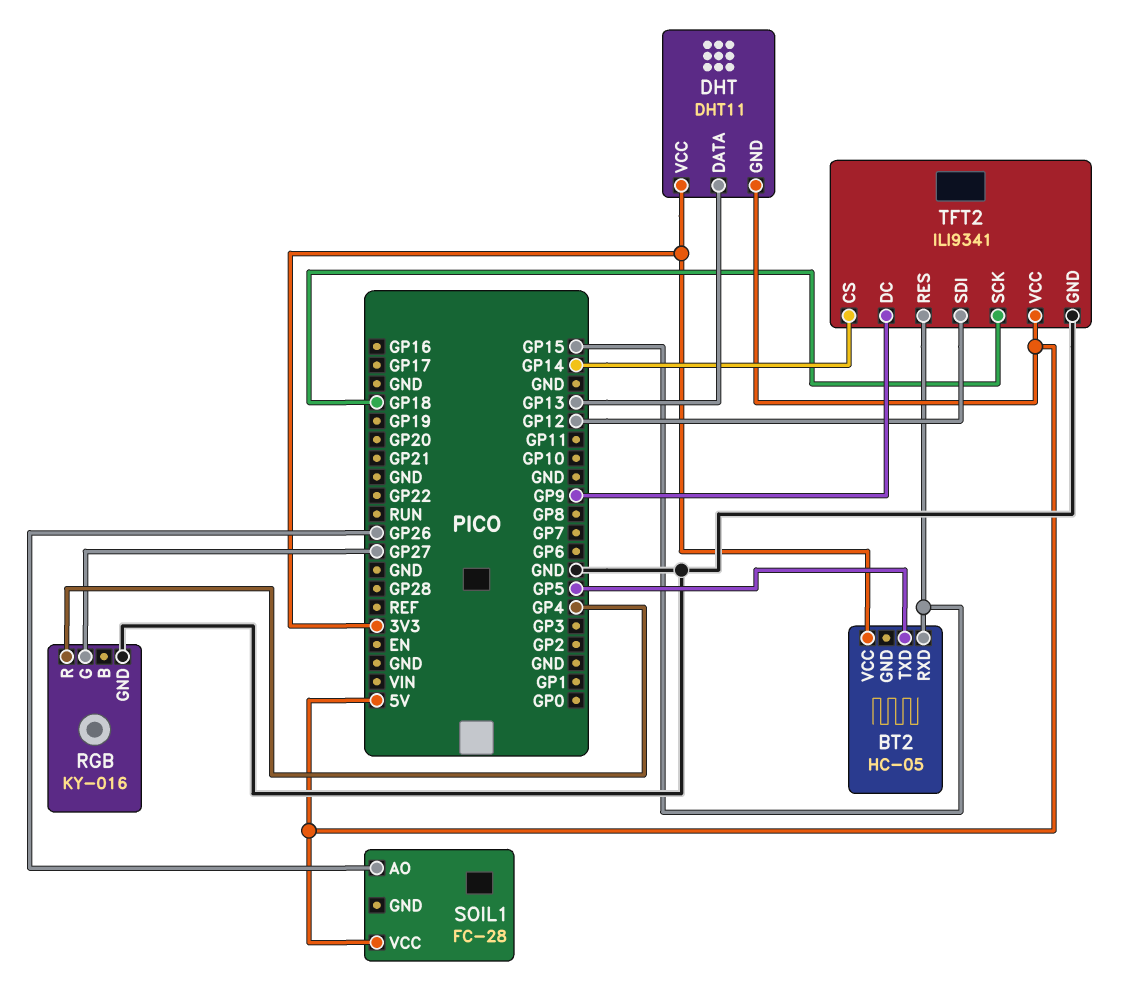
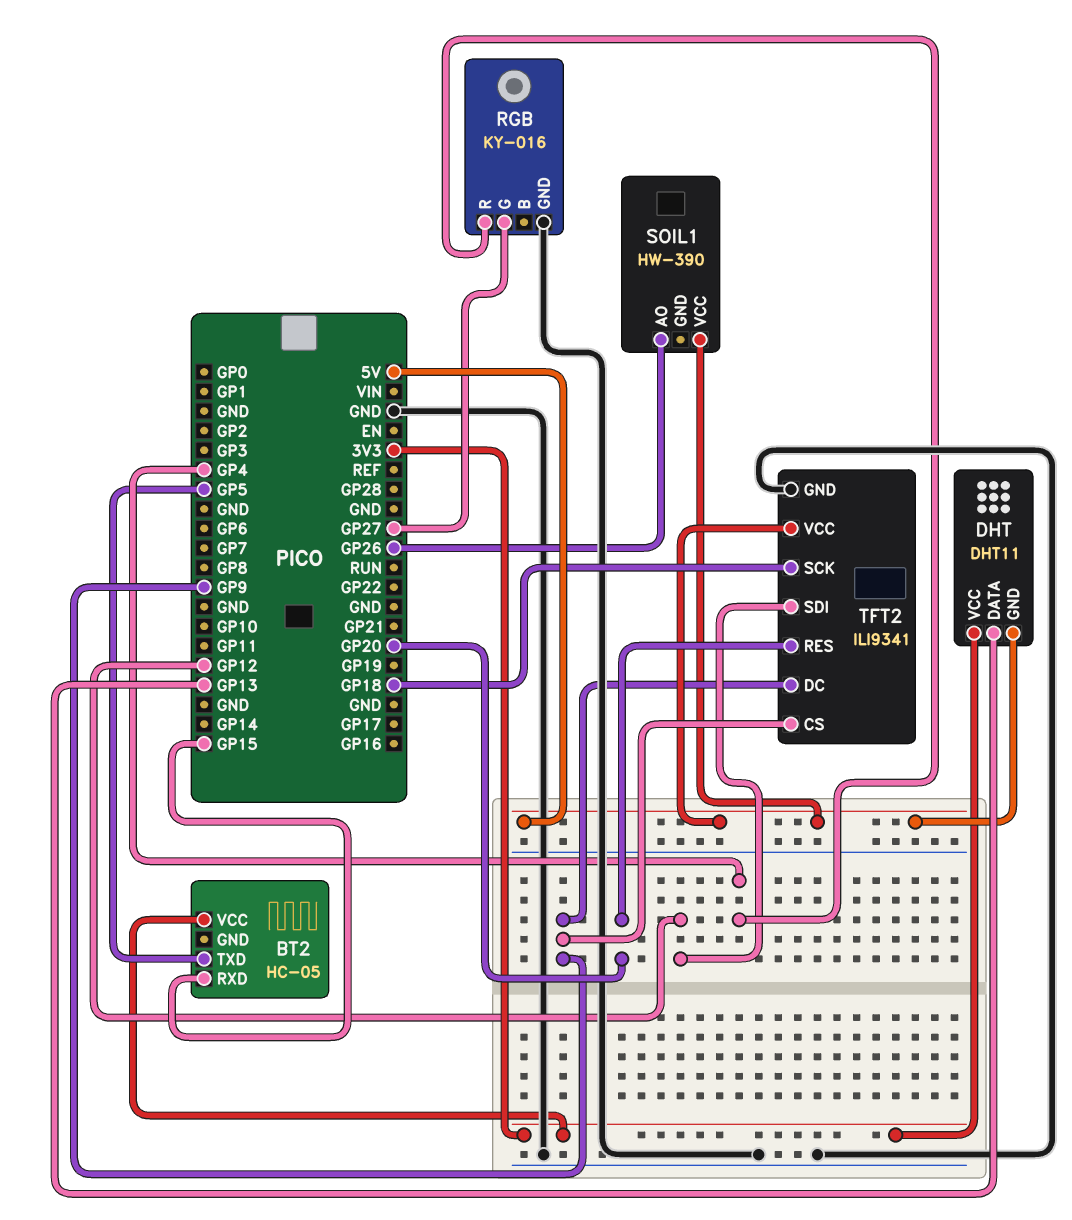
SOIL1: FC-28 -> HW-390
TFT2 pin CS: GP14 -> GP9
TFT2 pin RES: GP15 -> GP20

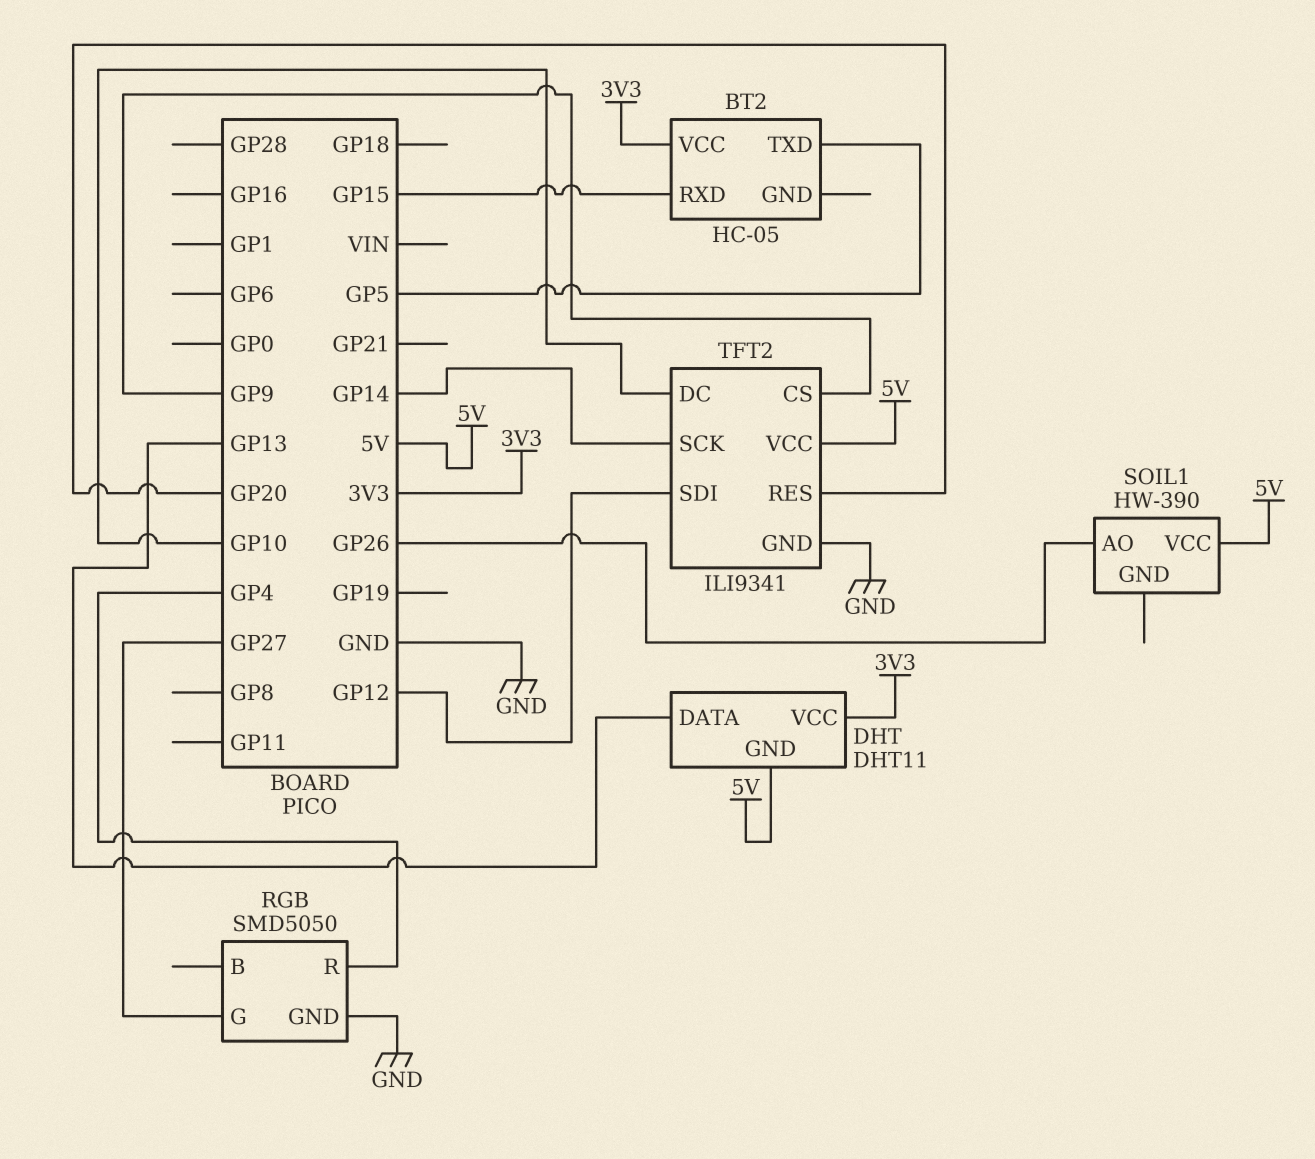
RGB: KY-016 -> SMD5050
TFT2 pin DC: GP9 -> GP10
TFT2 pin SCK: GP18 -> GP14

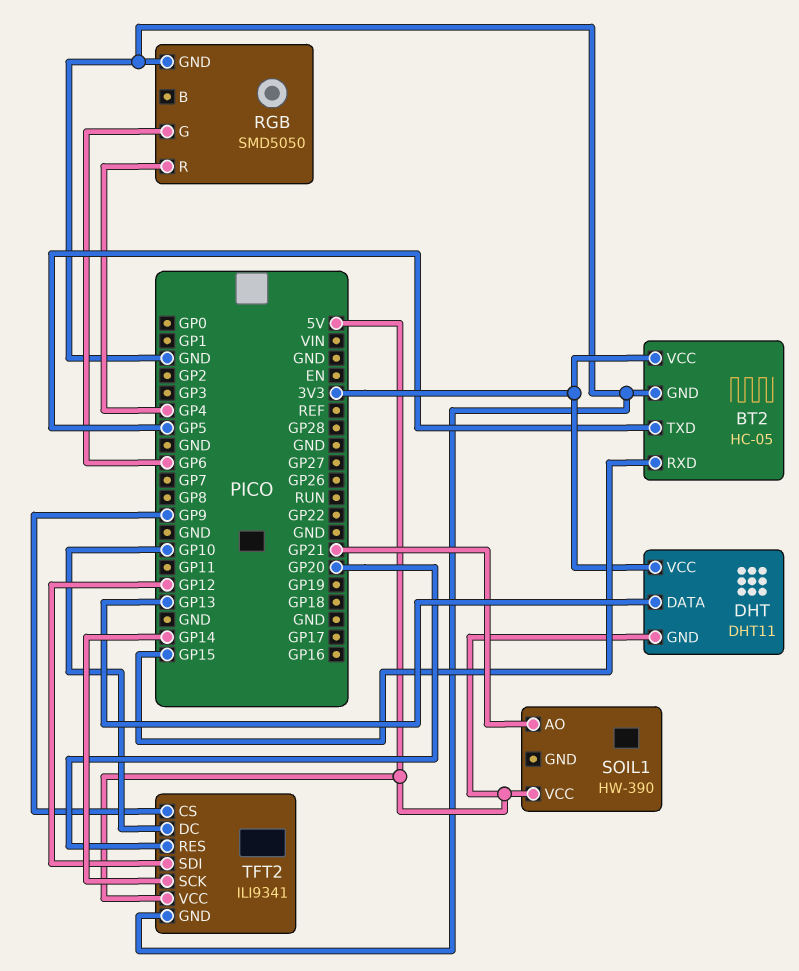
BT2 pin GND: none -> GND
RGB pin G: GP27 -> GP6
SOIL1 pin AO: GP26 -> GP21

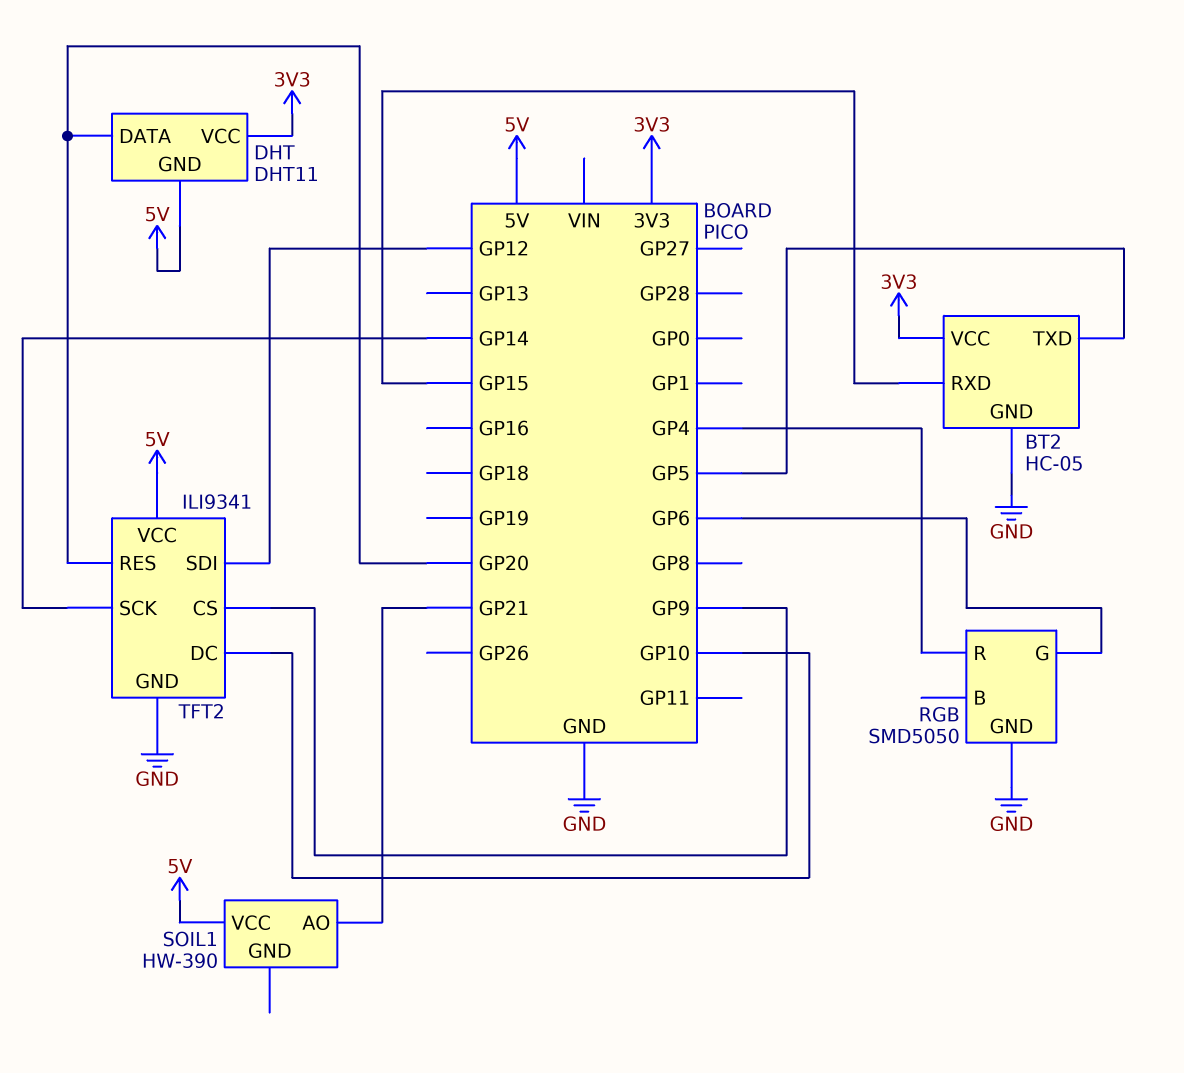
DHT pin DATA: GP13 -> GP20

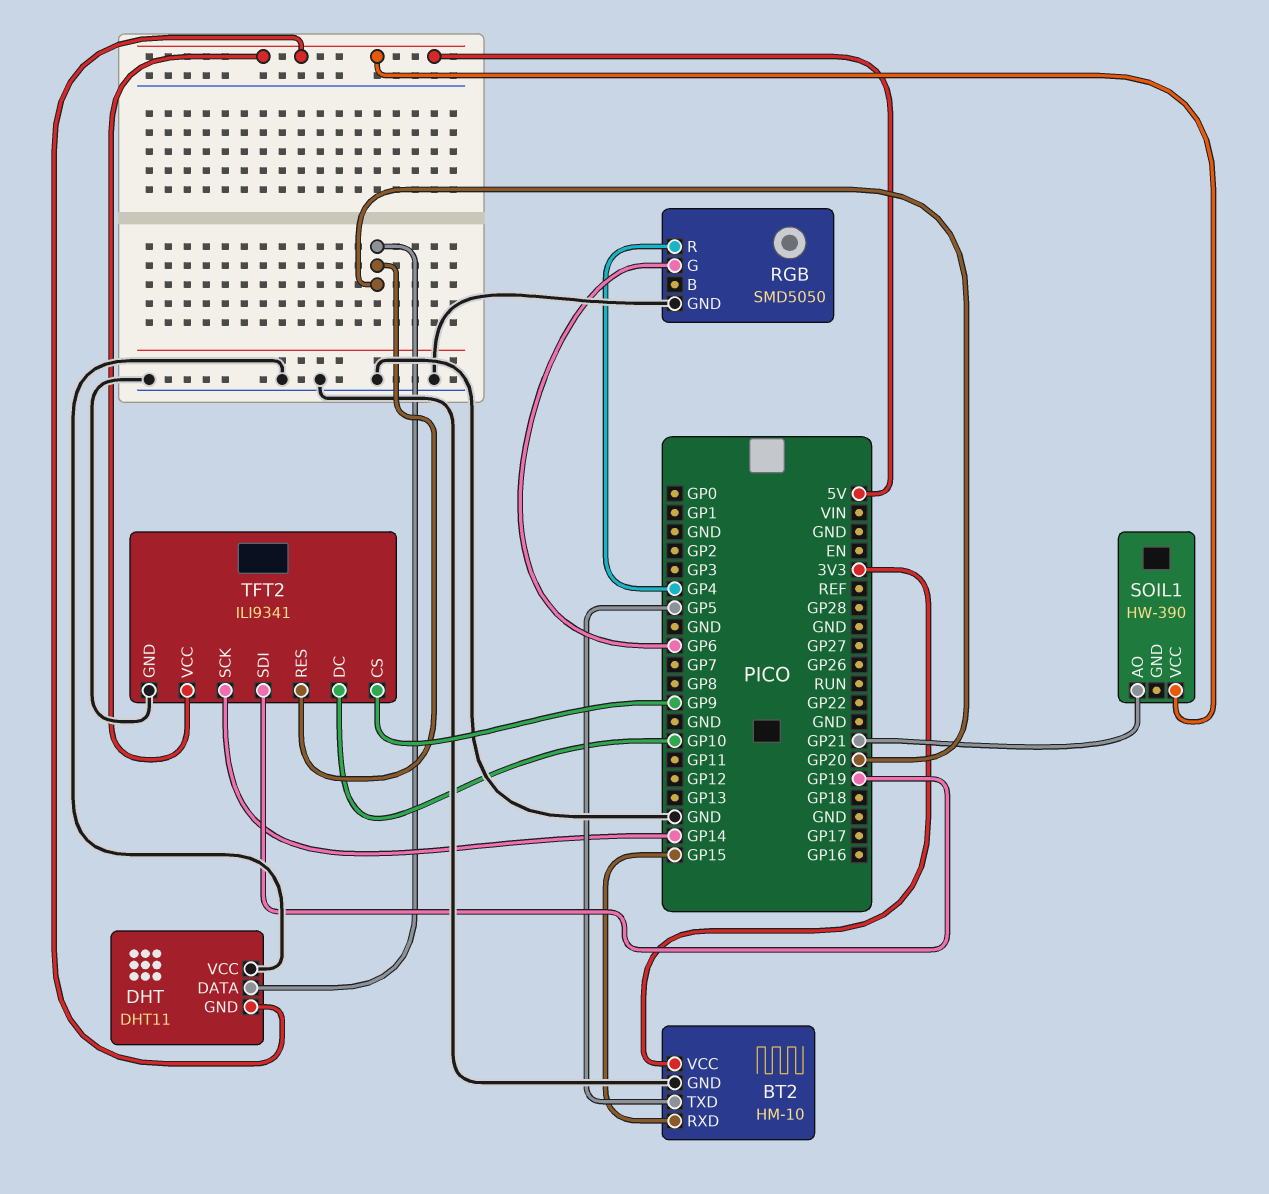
BT2: HC-05 -> HM-10
DHT pin VCC: 3V3 -> GND
TFT2 pin SDI: GP12 -> GP19

